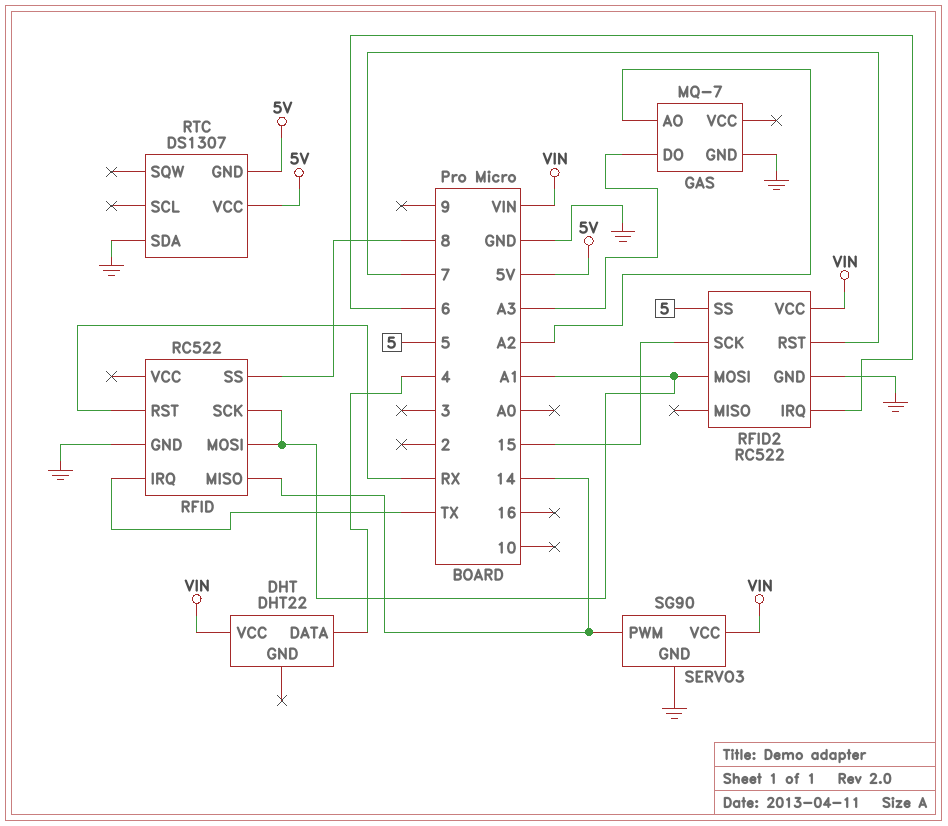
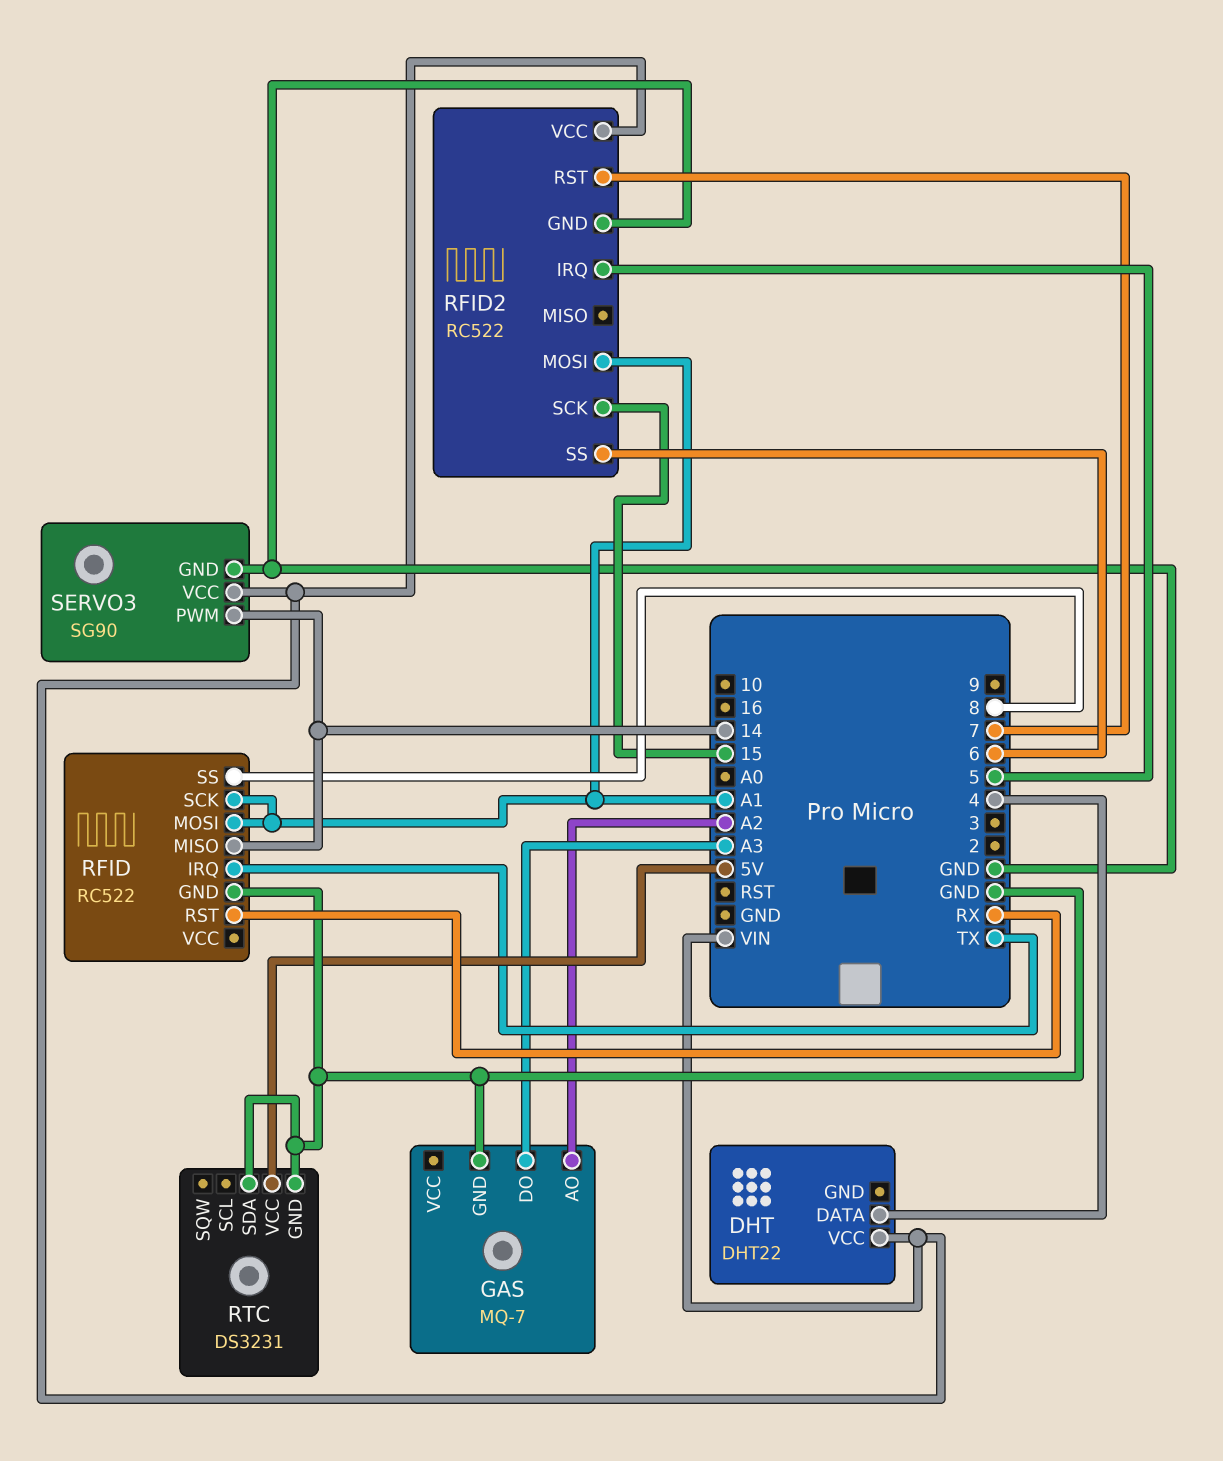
RFID2 pin IRQ: 6 -> 5
RFID2 pin SS: 5 -> 6
RTC: DS1307 -> DS3231
RTC pin GND: 5V -> GND

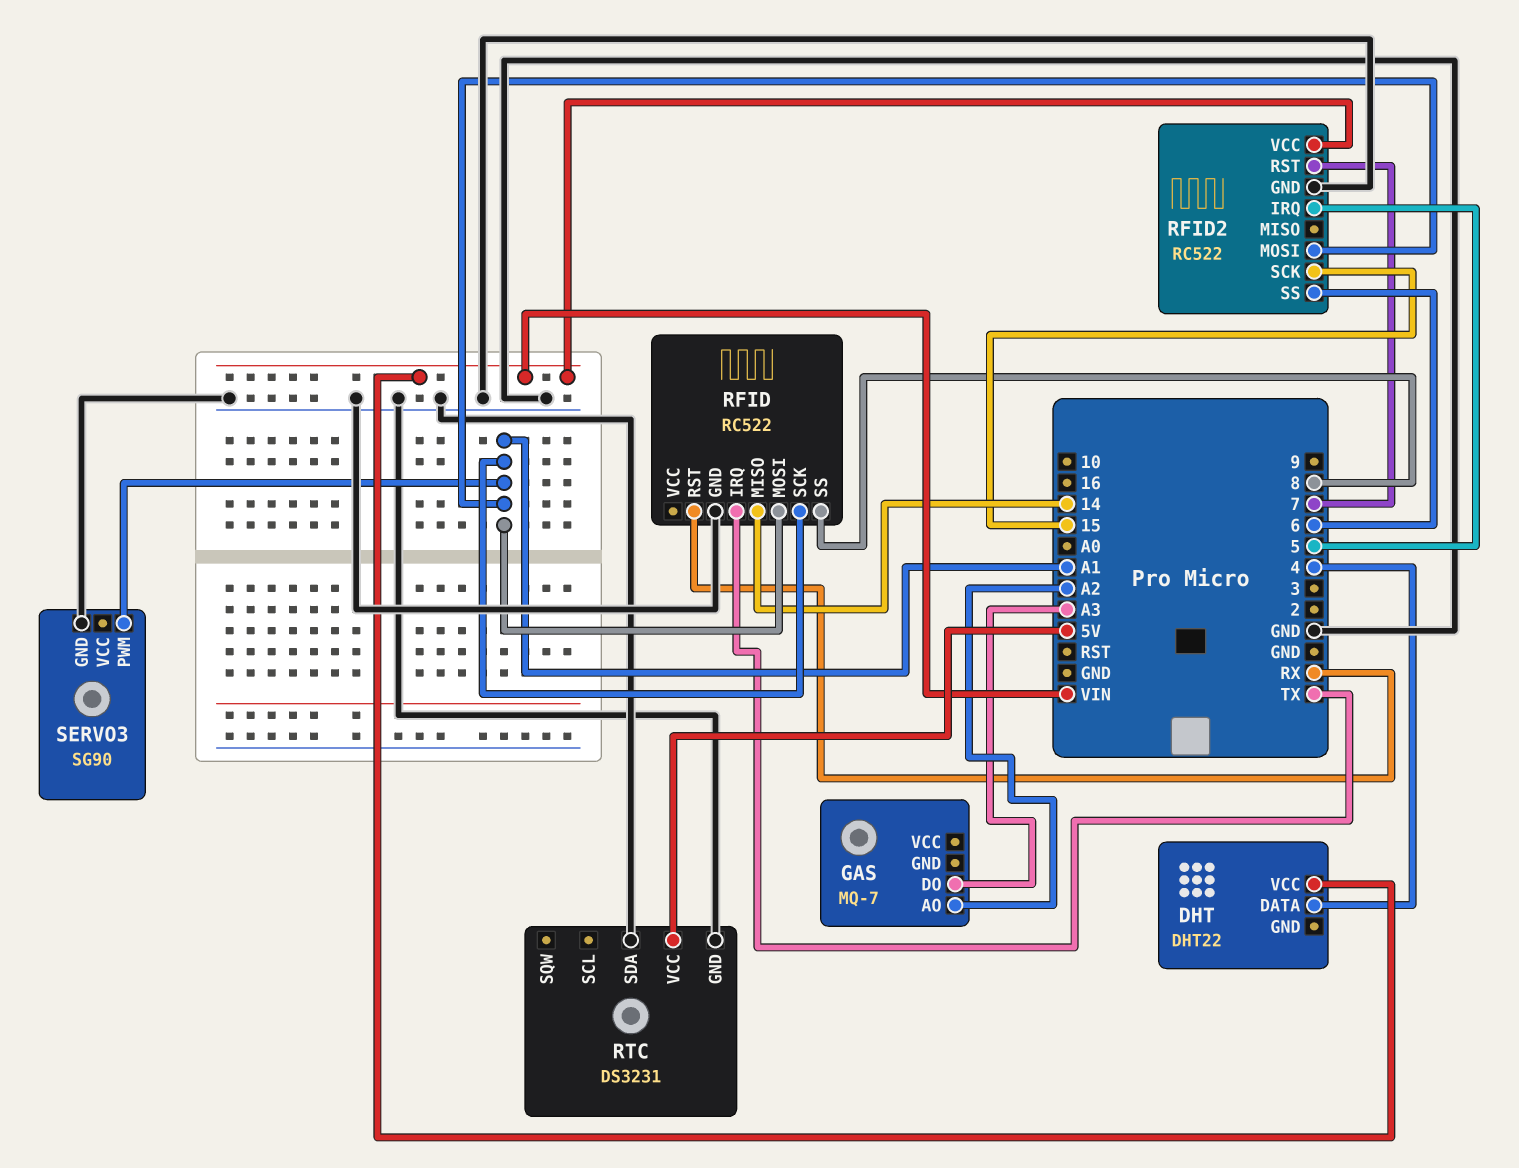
GAS pin GND: GND -> none
SERVO3 pin PWM: 14 -> A1
SERVO3 pin VCC: VIN -> none

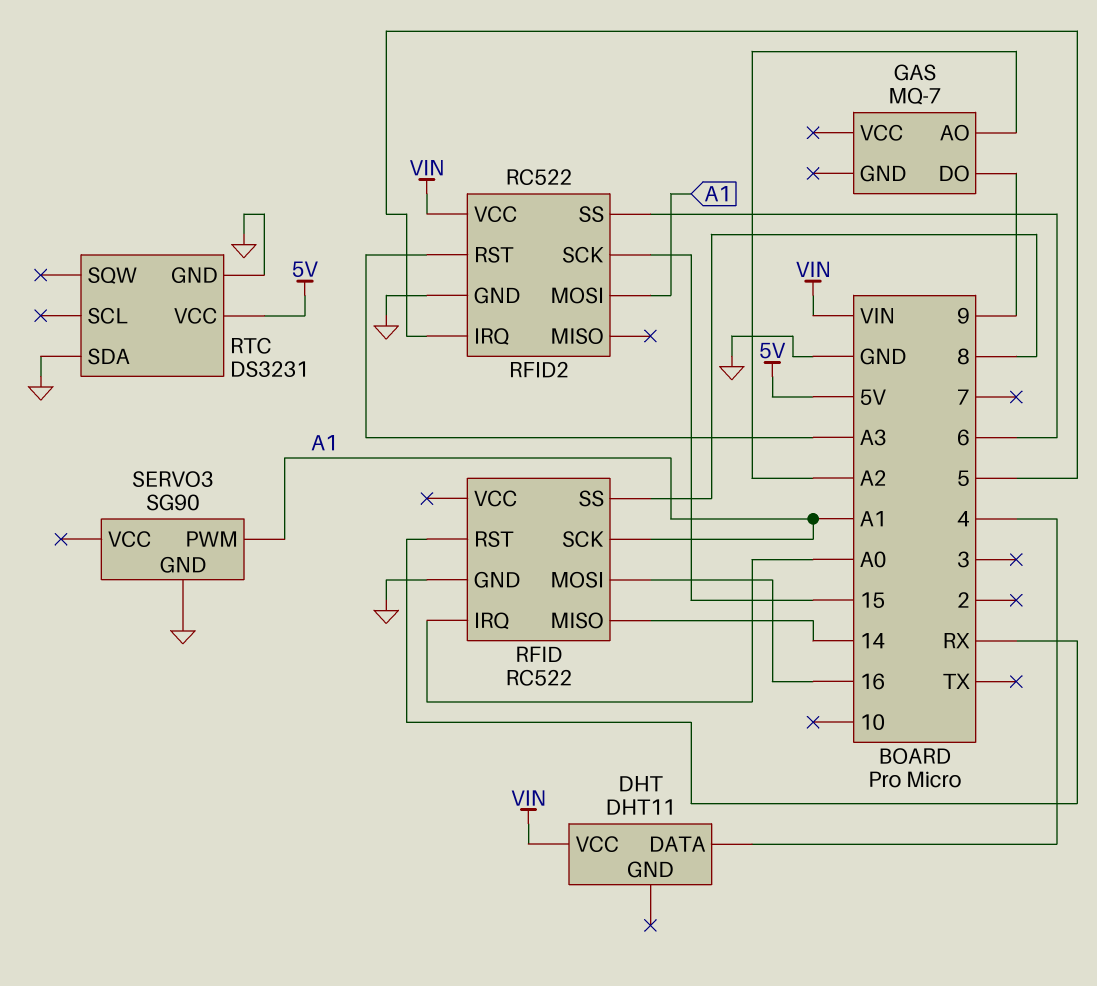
DHT: DHT22 -> DHT11
GAS pin DO: A3 -> 9
RFID pin IRQ: TX -> A0
RFID pin MOSI: A1 -> 16
RFID2 pin RST: 7 -> A3

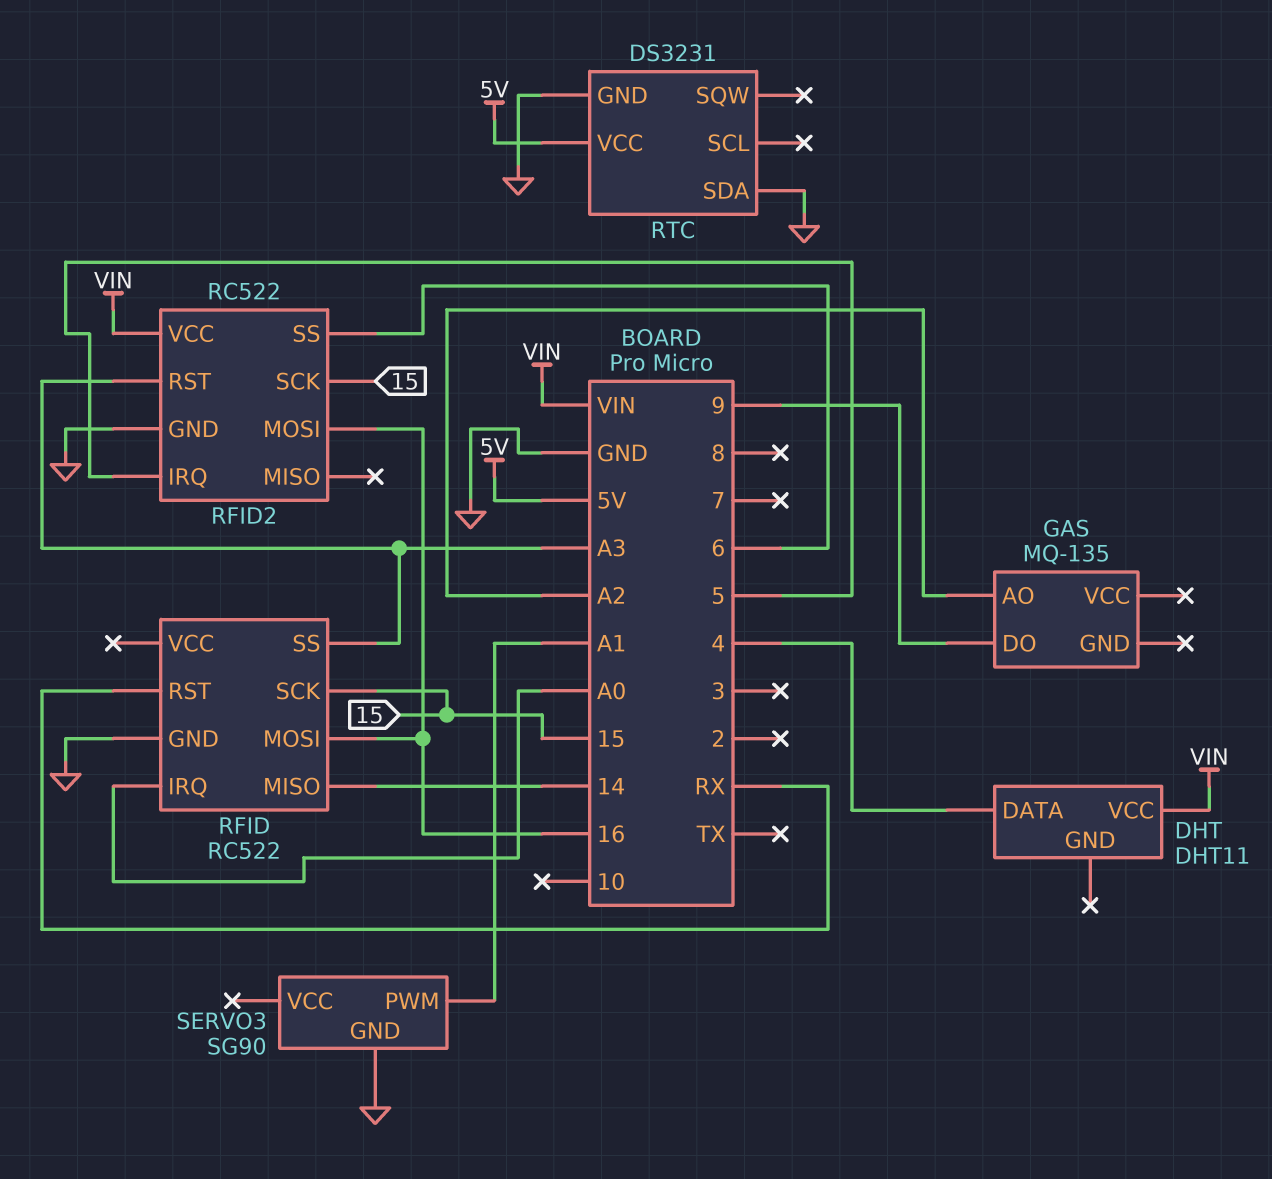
GAS: MQ-7 -> MQ-135
RFID pin SCK: A1 -> 15
RFID pin SS: 8 -> A3
RFID2 pin MOSI: A1 -> 16

